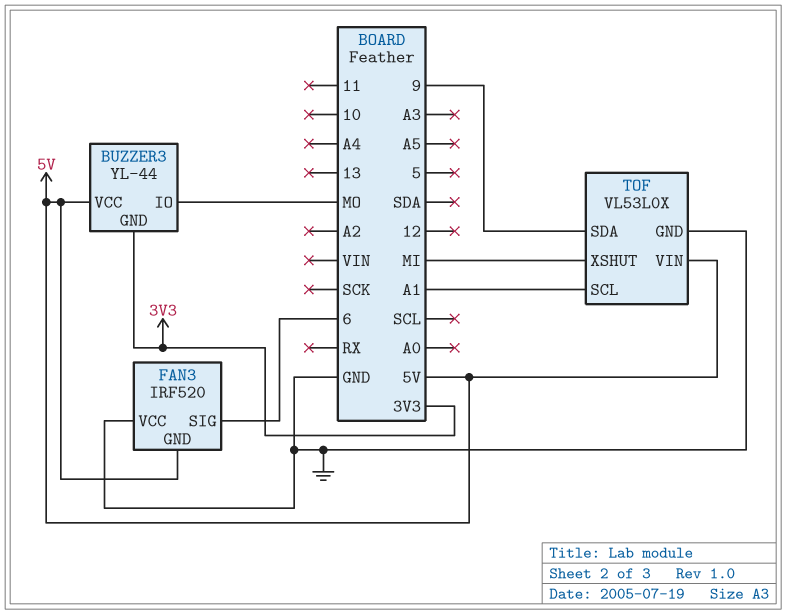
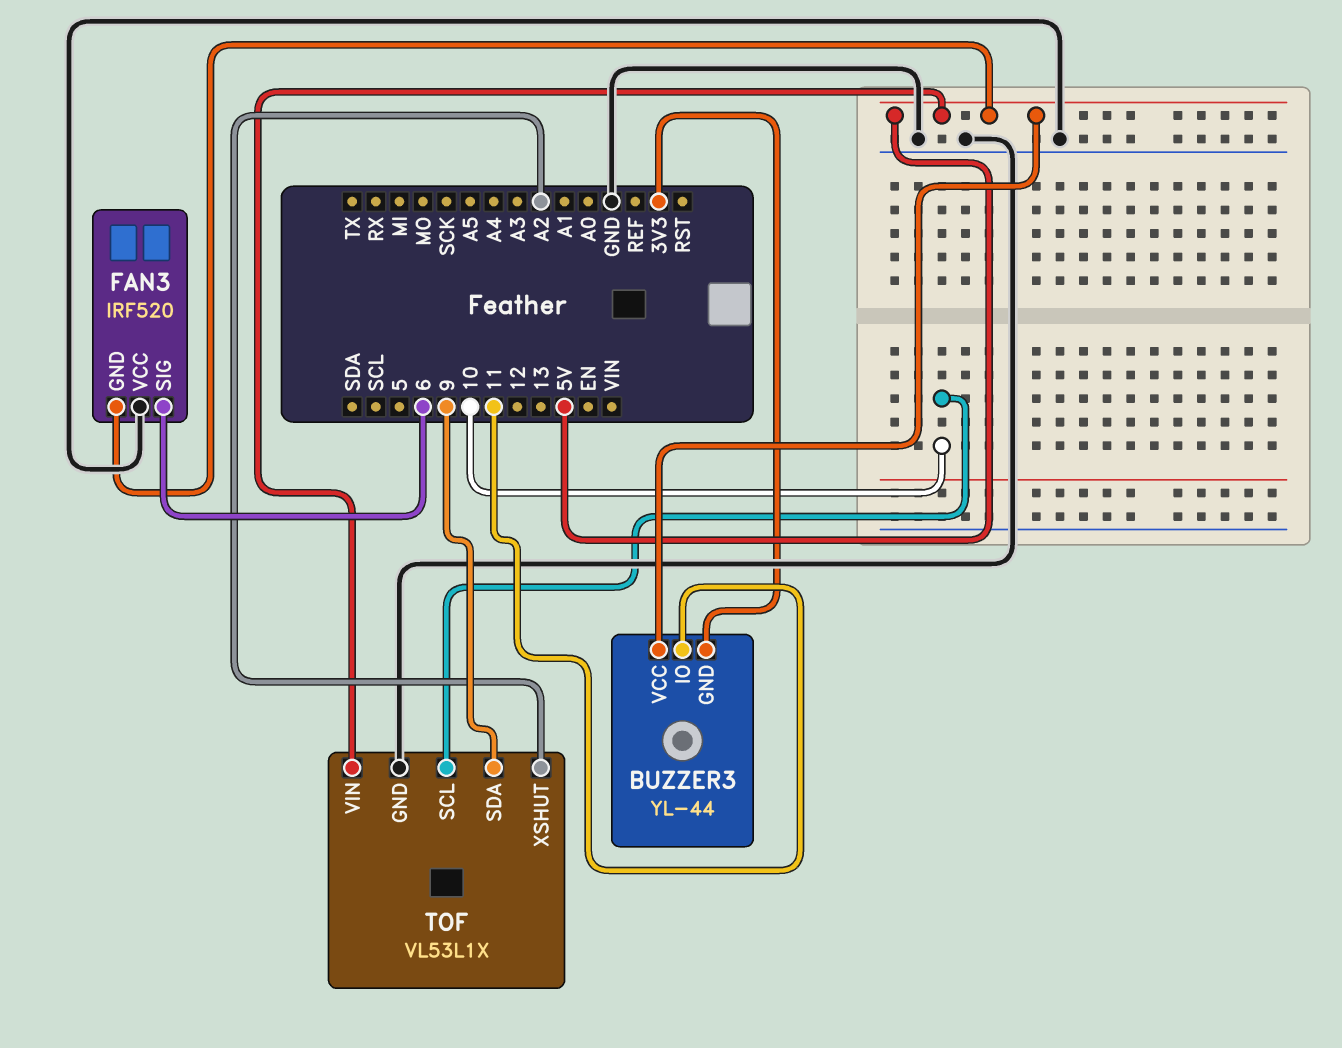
BUZZER3 pin IO: MO -> 11
TOF: VL53L0X -> VL53L1X
TOF pin SCL: A1 -> 10
TOF pin XSHUT: MI -> A2

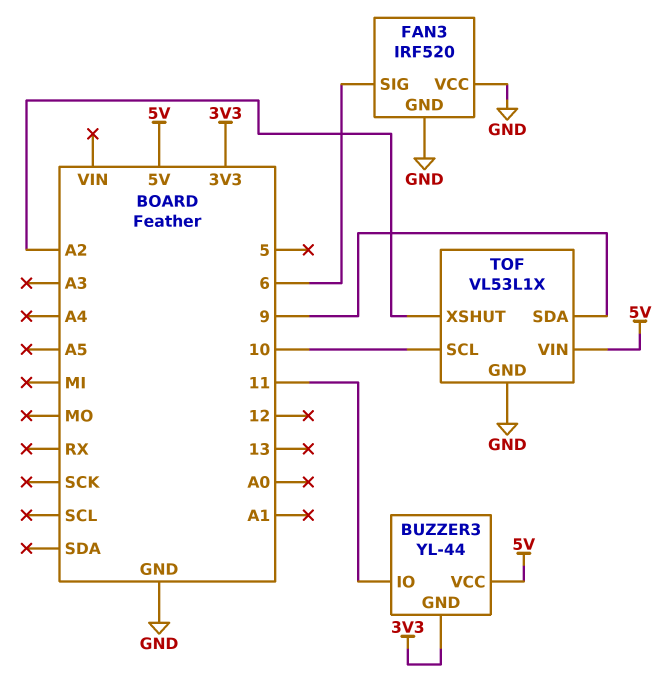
FAN3 pin GND: 5V -> GND

